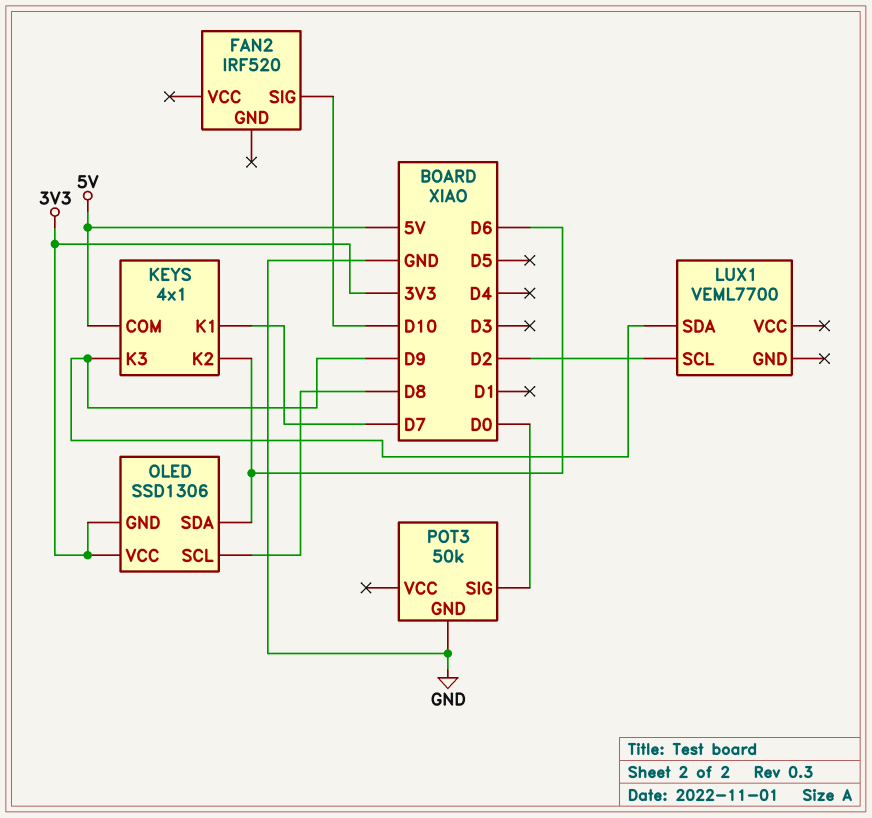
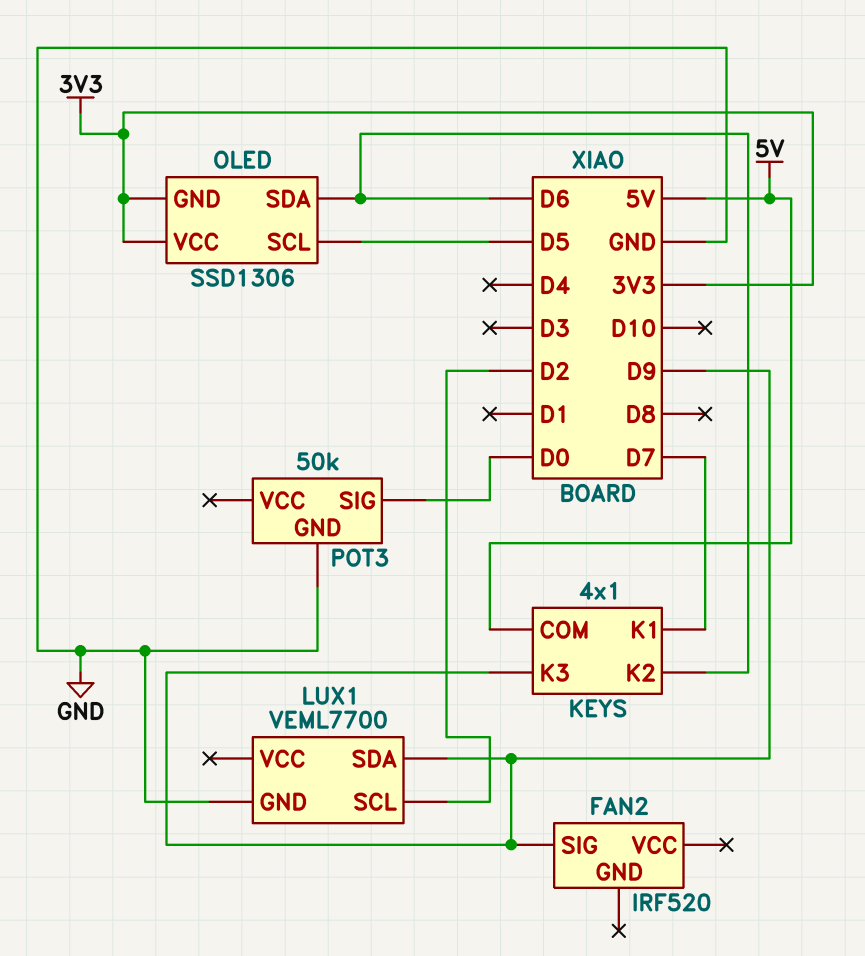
FAN2 pin SIG: D10 -> D9
LUX1 pin GND: none -> GND
OLED pin SCL: D8 -> D5

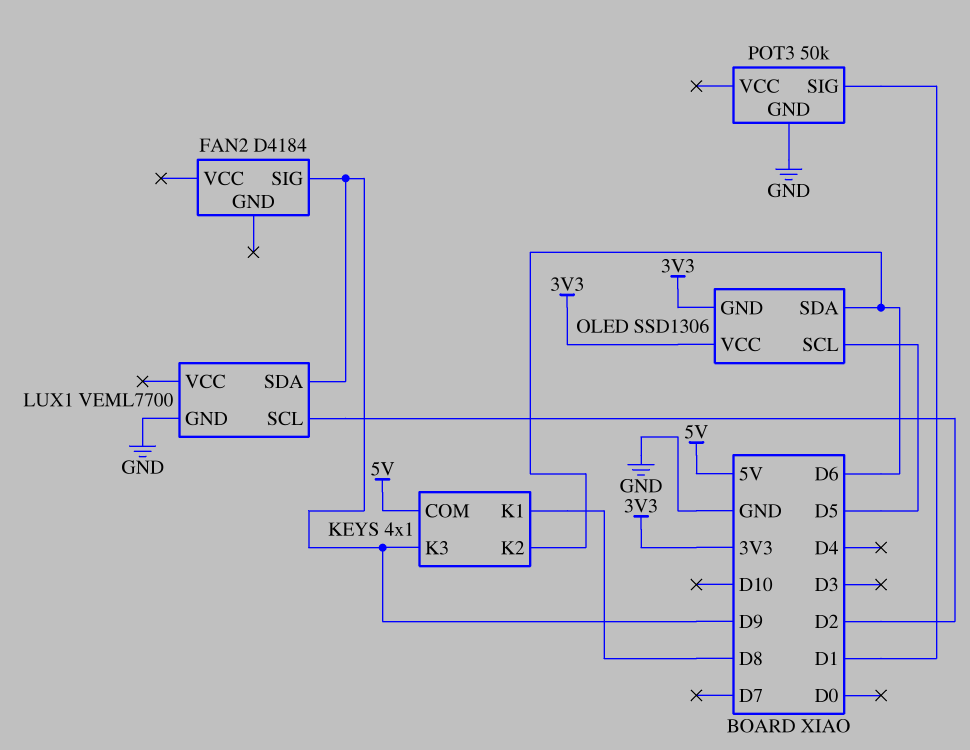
FAN2: IRF520 -> D4184
KEYS pin K1: D7 -> D8
POT3 pin SIG: D0 -> D1

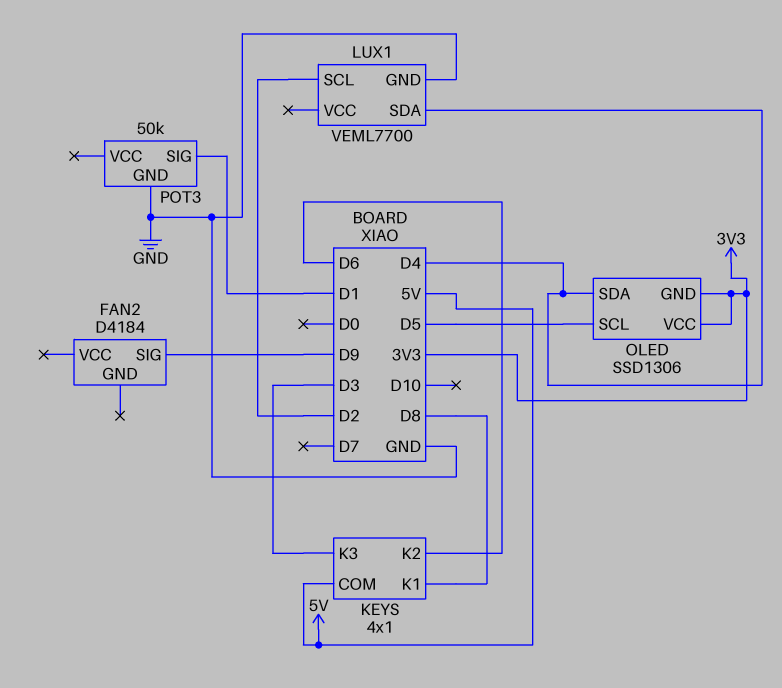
KEYS pin K3: D9 -> D3
LUX1 pin SDA: D9 -> D4
OLED pin SDA: D6 -> D4

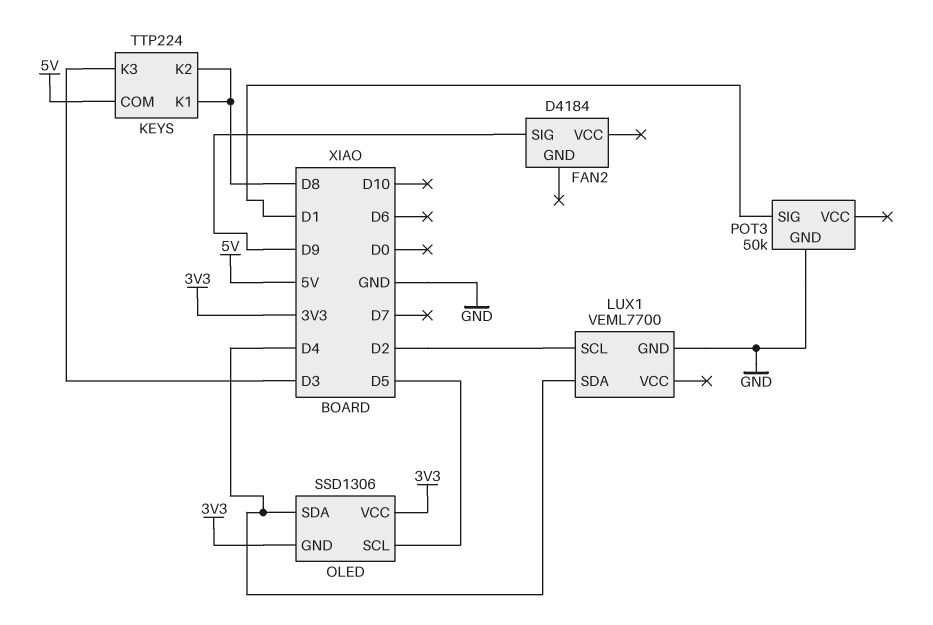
KEYS: 4x1 -> TTP224
KEYS pin K2: D6 -> D8

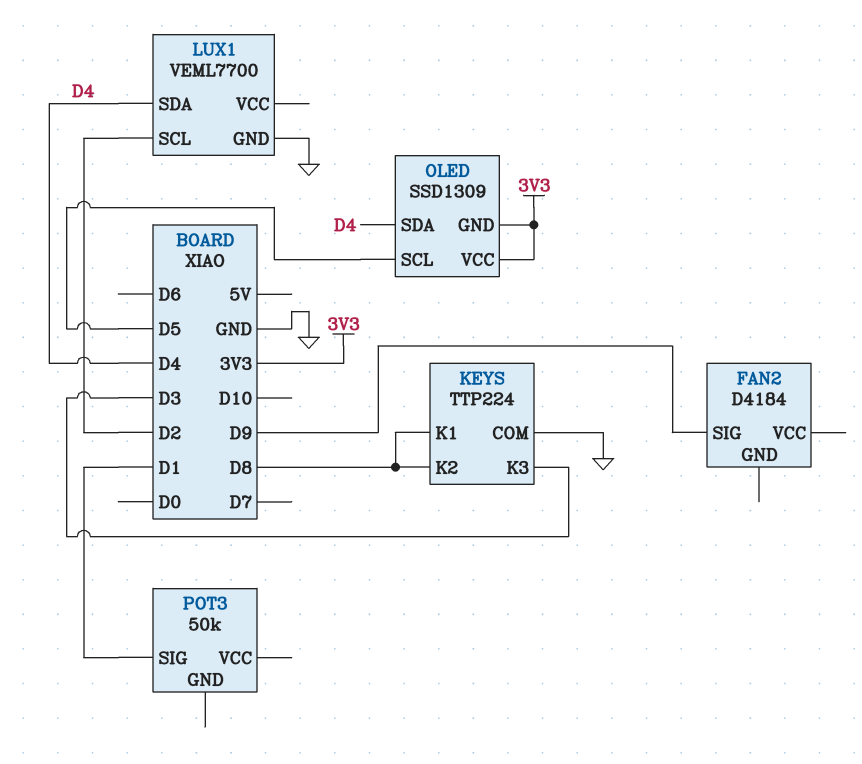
KEYS pin COM: 5V -> GND
OLED: SSD1306 -> SSD1309
POT3 pin GND: GND -> none

